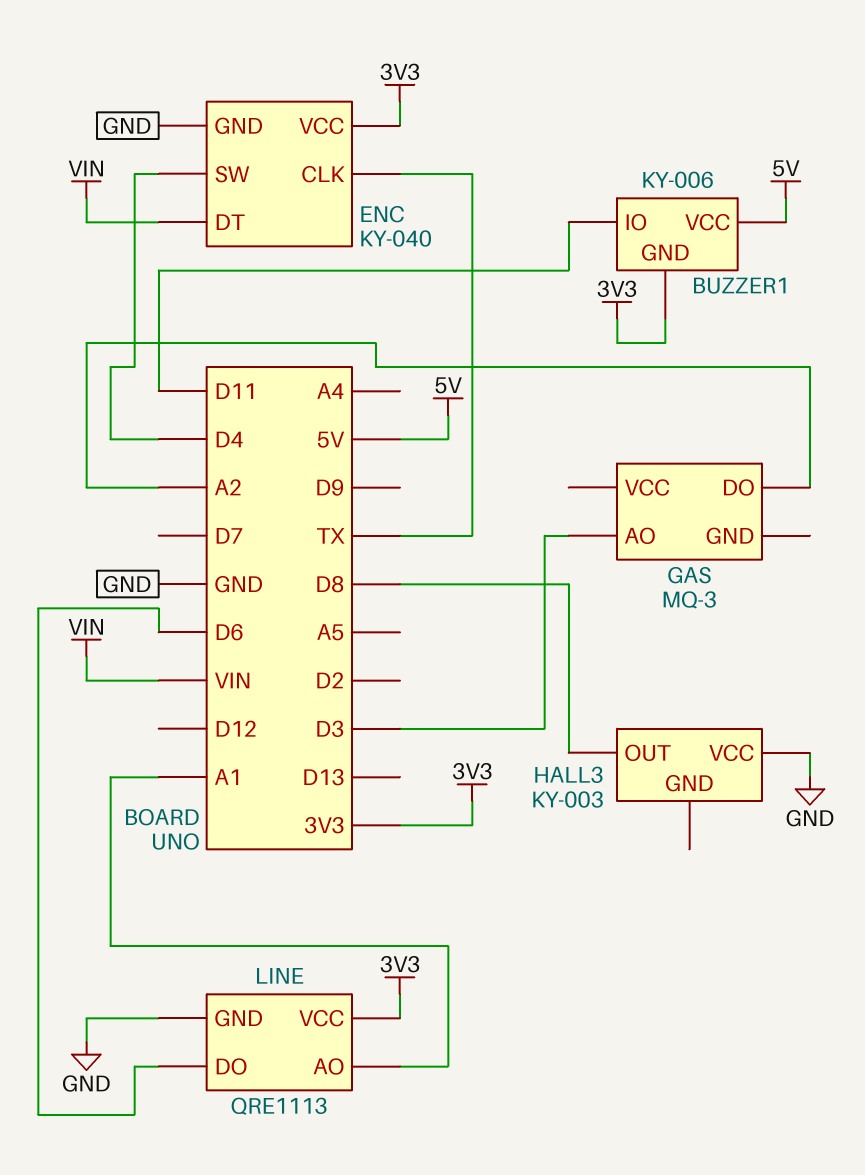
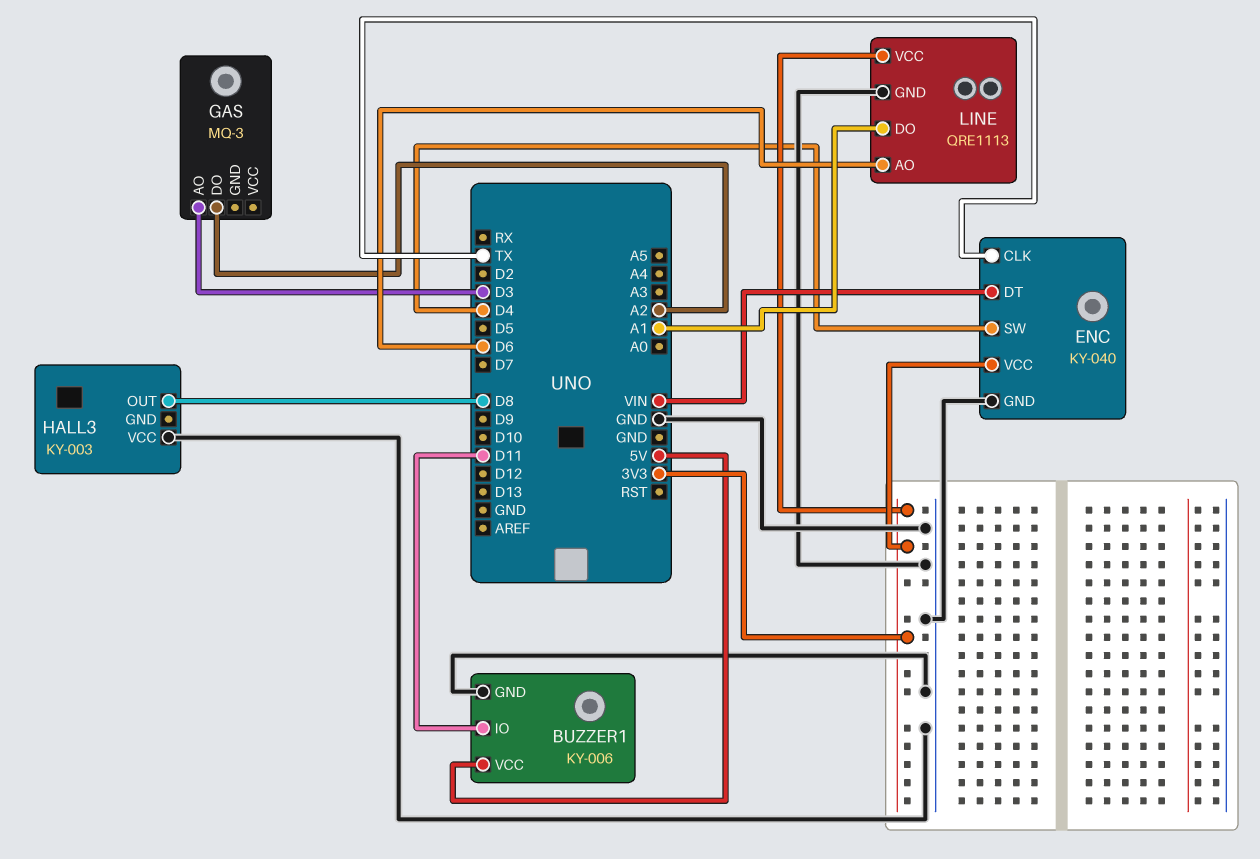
BUZZER1 pin GND: 3V3 -> GND
LINE pin AO: A1 -> D6
LINE pin DO: D6 -> A1

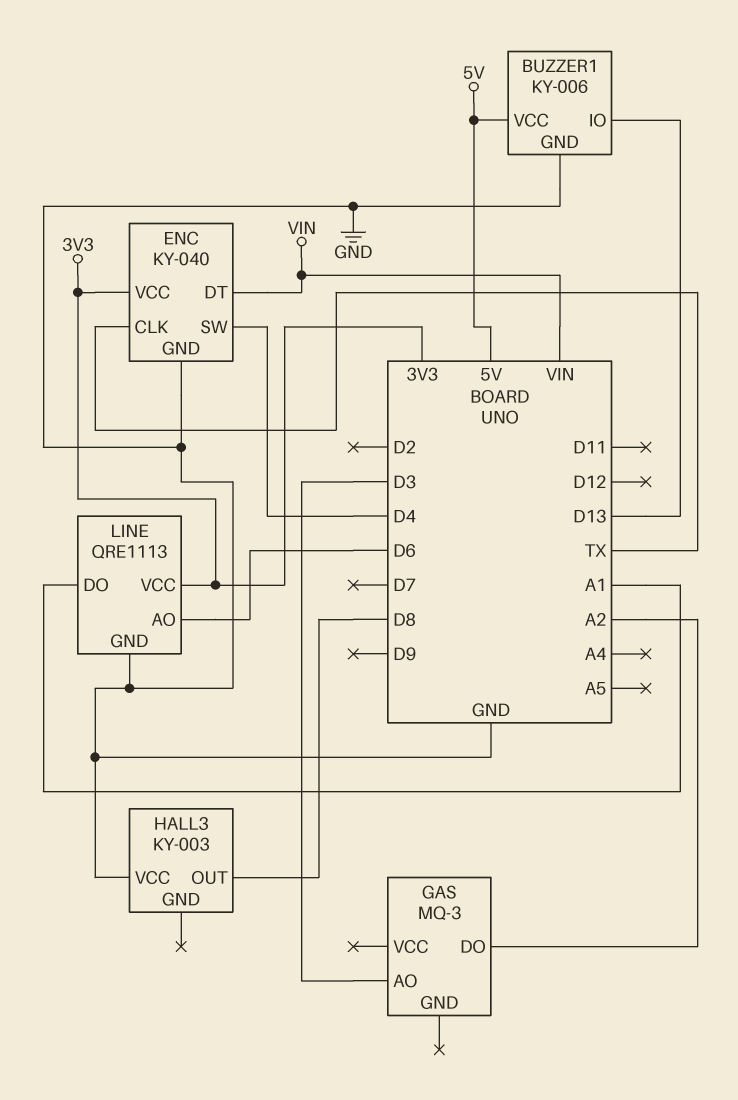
BUZZER1 pin IO: D11 -> D13

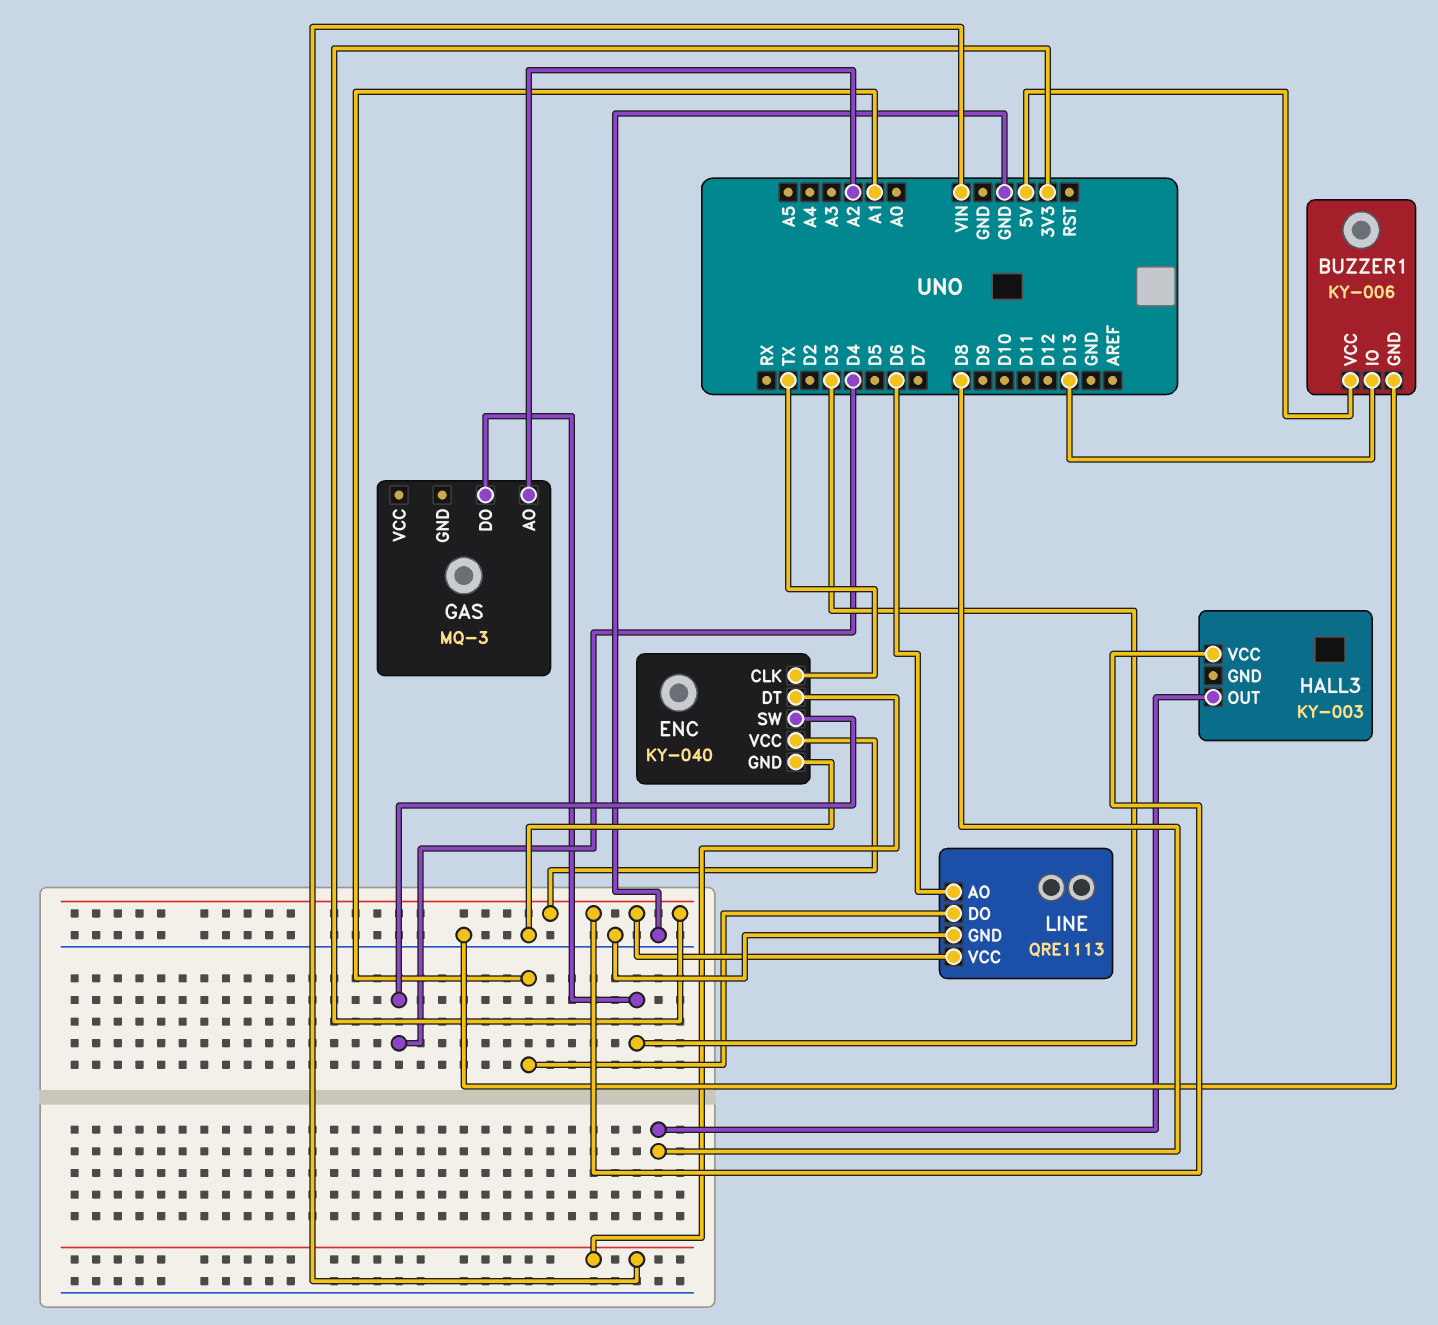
GAS pin AO: D3 -> A2
GAS pin DO: A2 -> D3
HALL3 pin VCC: GND -> 3V3

